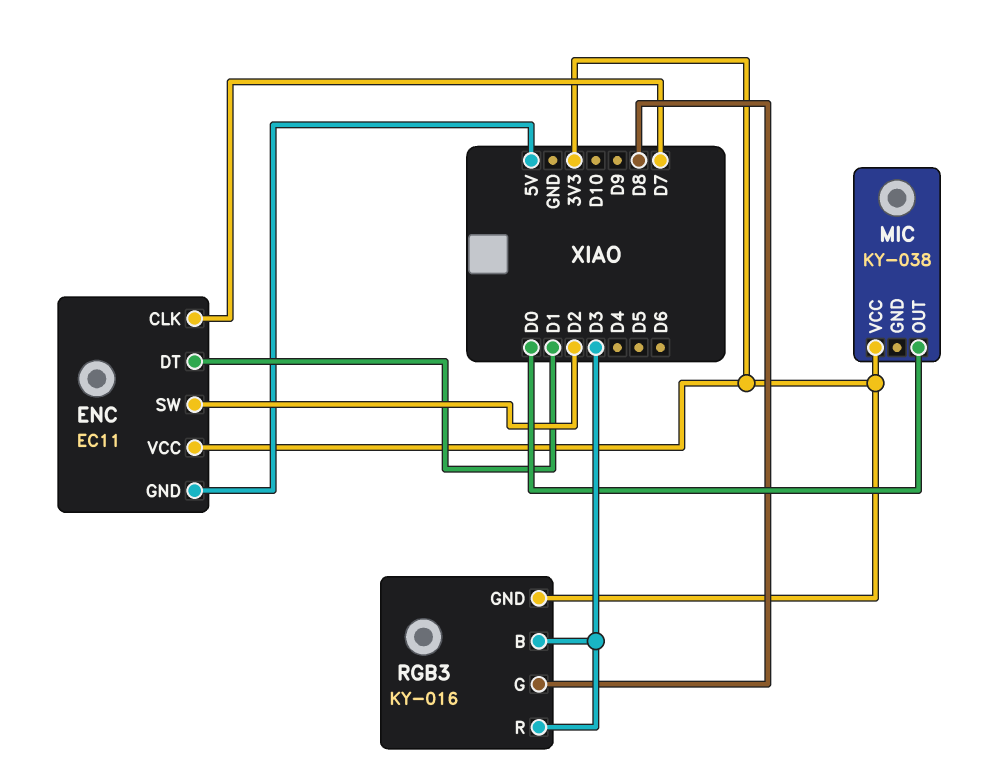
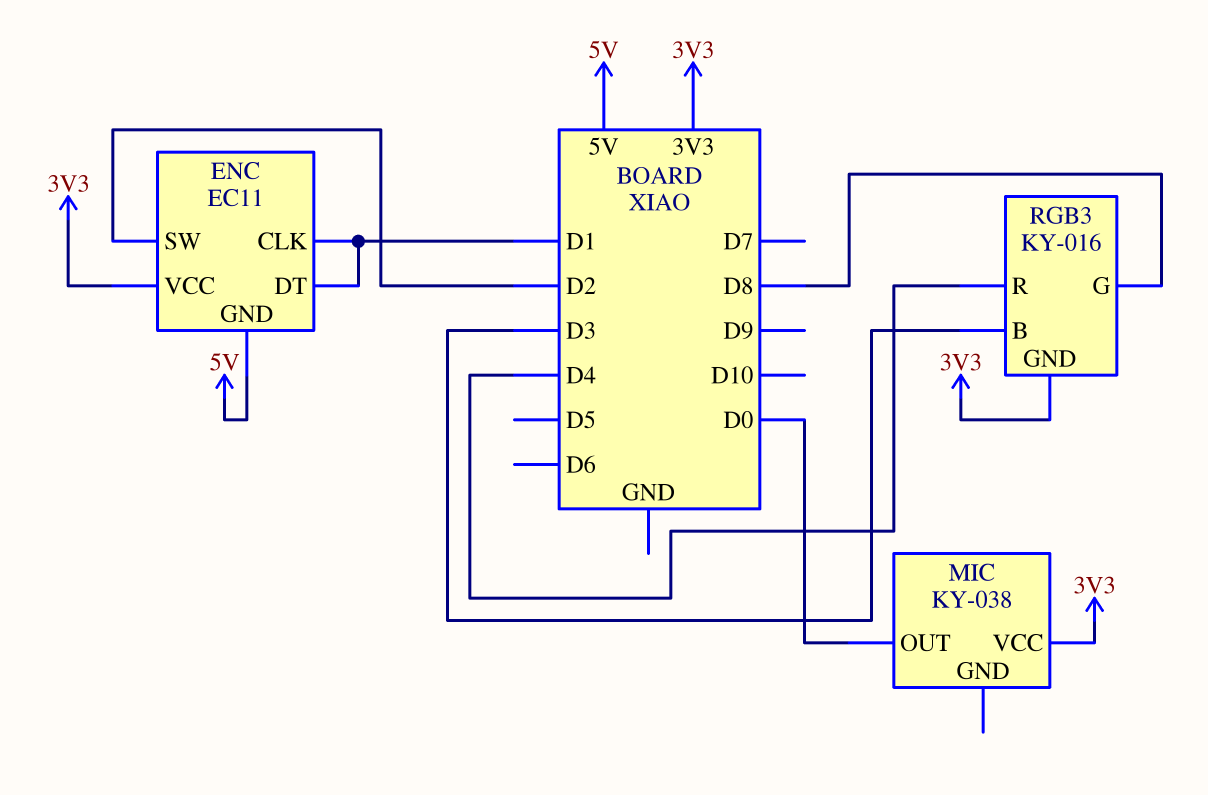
ENC pin CLK: D7 -> D1
RGB3 pin R: D3 -> D4

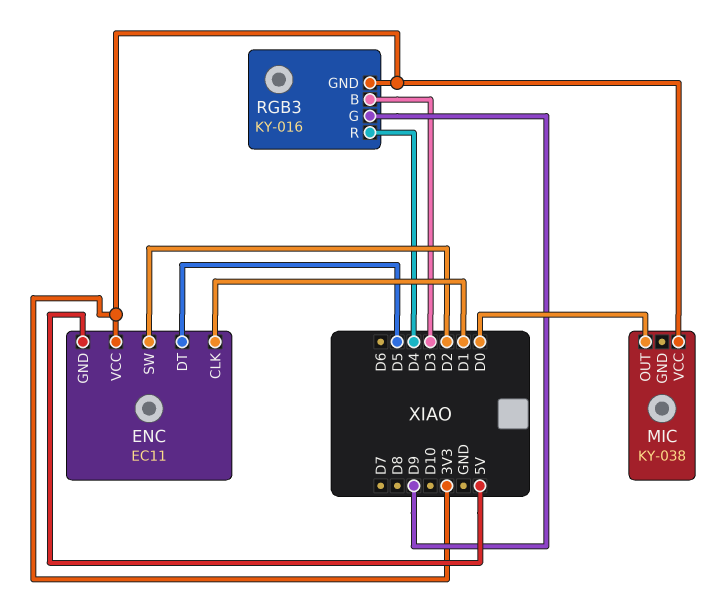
ENC pin DT: D1 -> D5
RGB3 pin G: D8 -> D9

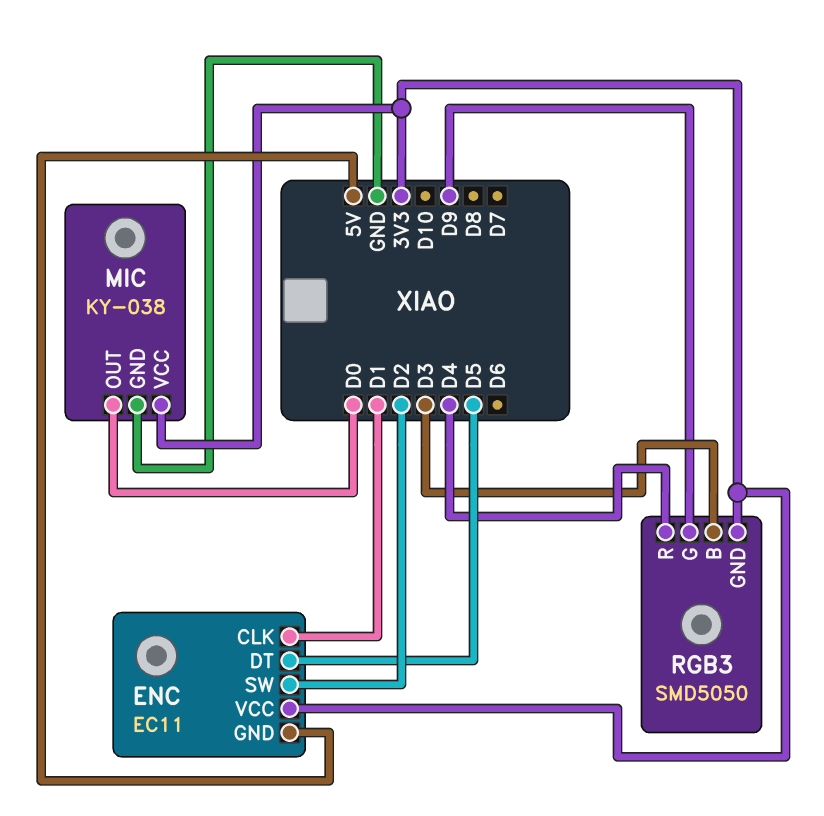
MIC pin GND: none -> GND
RGB3: KY-016 -> SMD5050

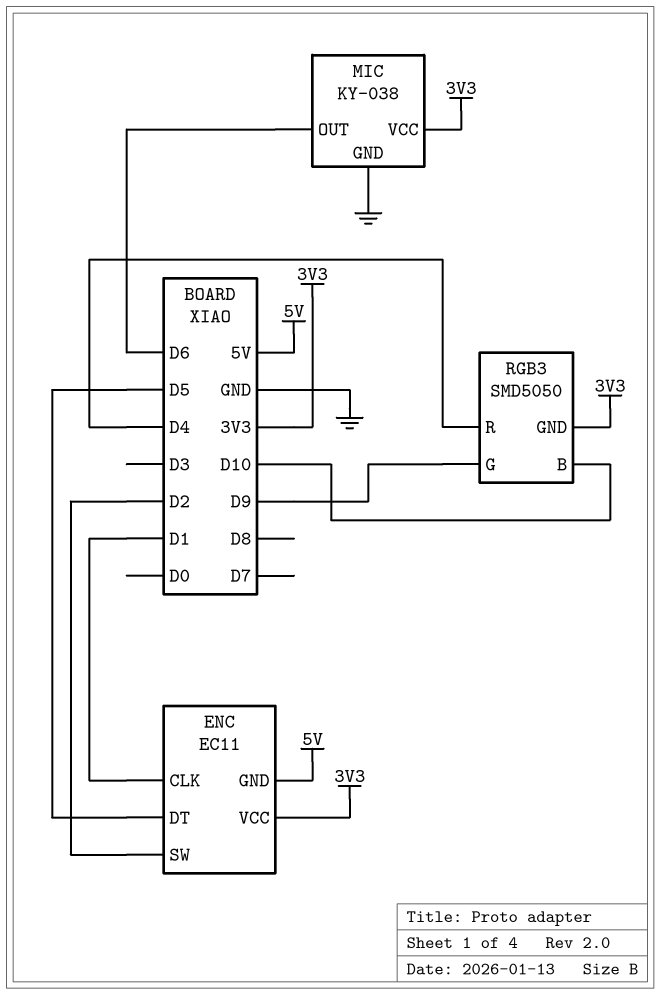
MIC pin OUT: D0 -> D6
RGB3 pin B: D3 -> D10

